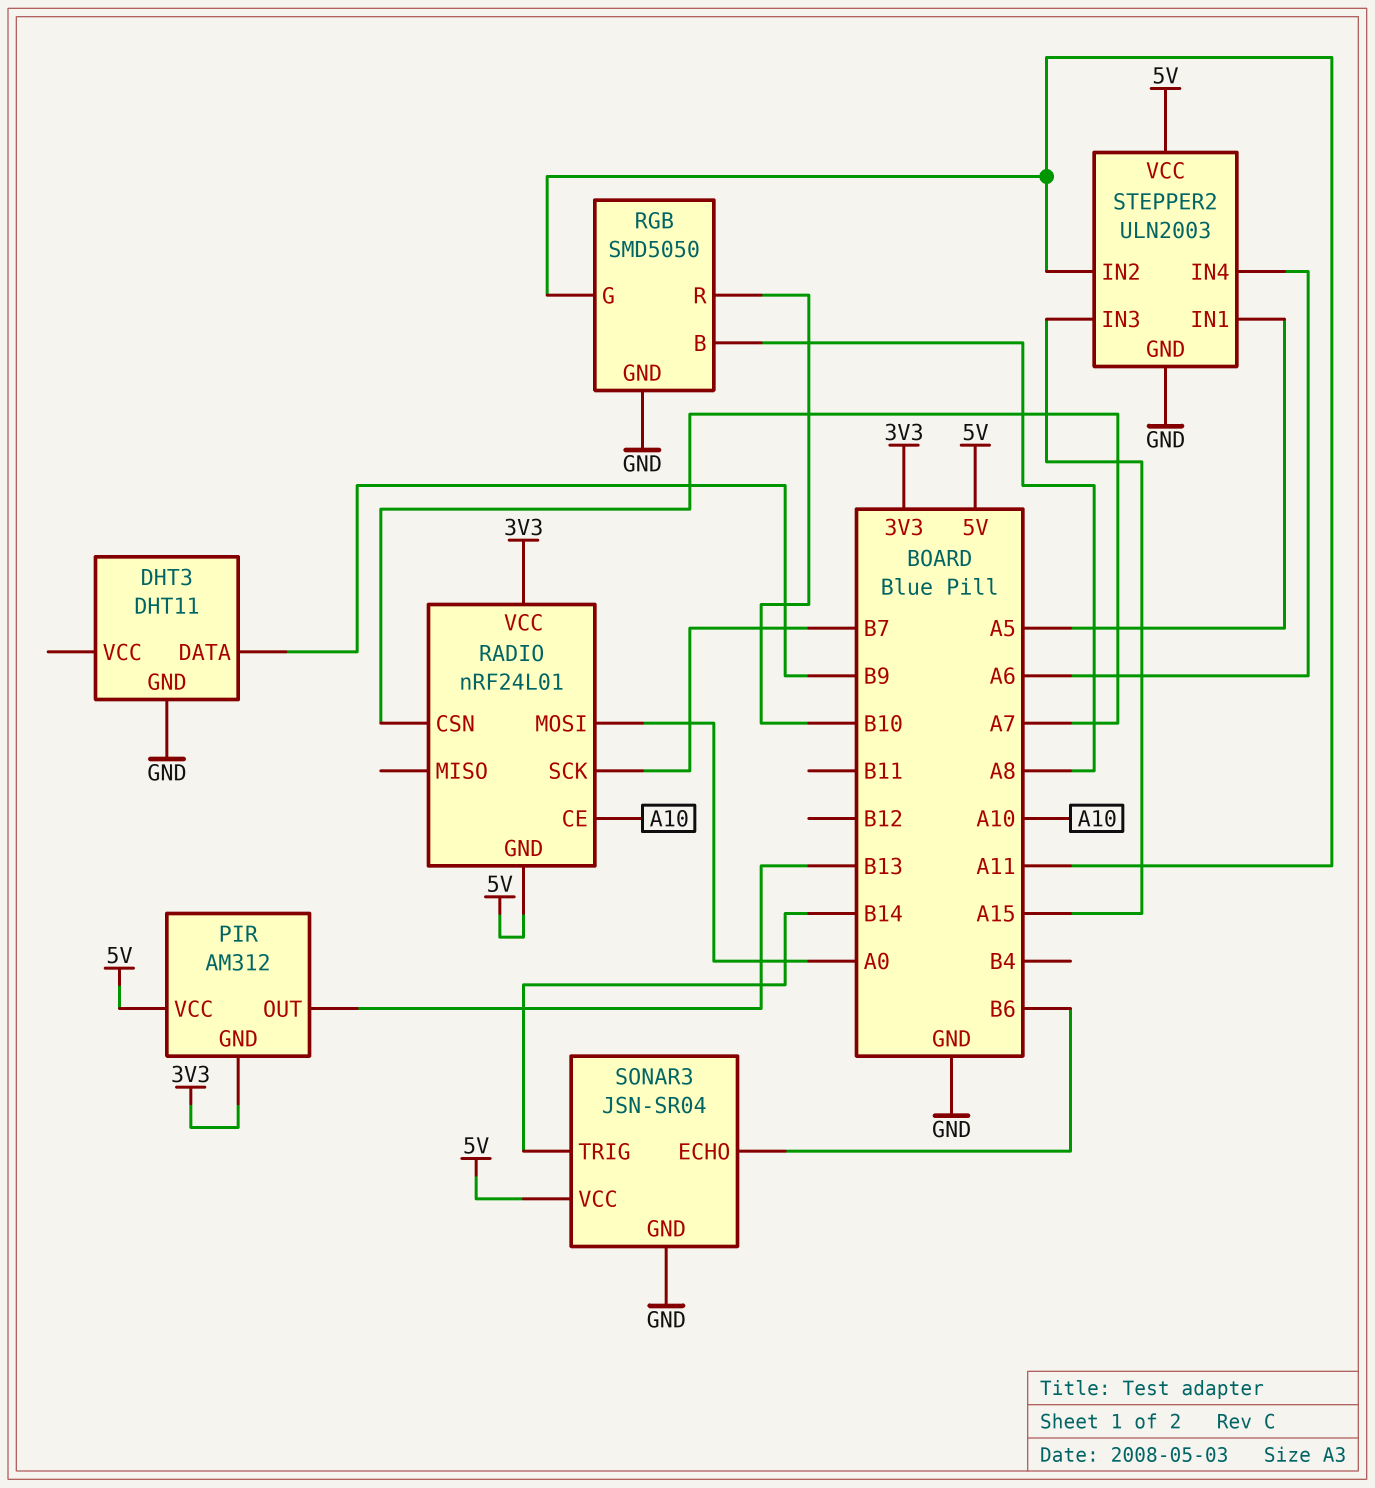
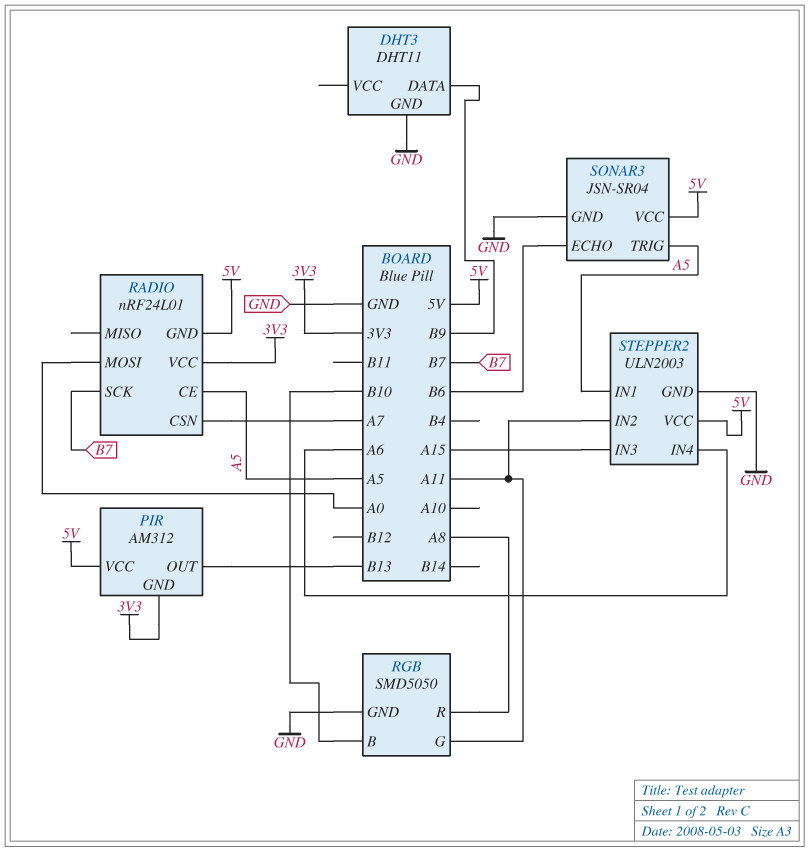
RADIO pin CE: A10 -> A5
RGB pin B: A8 -> B10
RGB pin R: B10 -> A8
SONAR3 pin TRIG: B14 -> A5

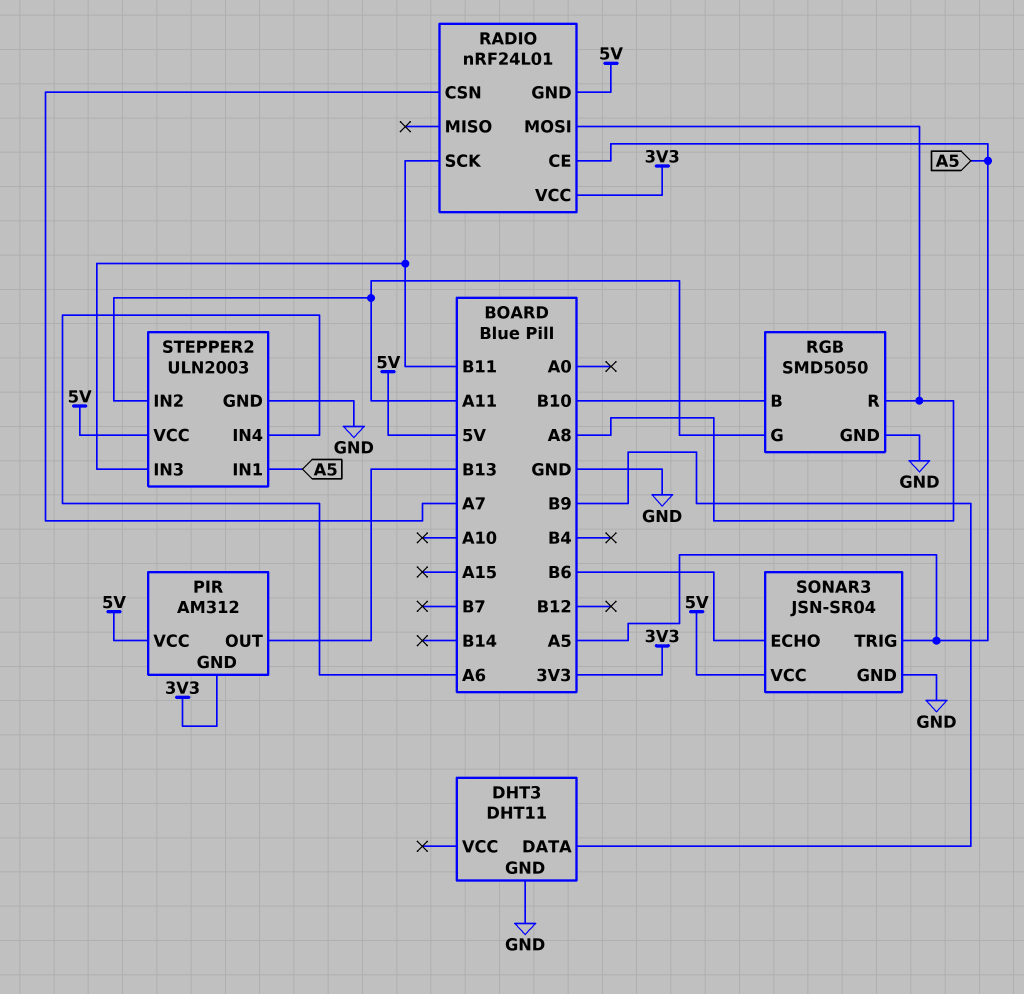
RADIO pin MOSI: A0 -> A8
RADIO pin SCK: B7 -> B11
STEPPER2 pin IN3: A15 -> B11

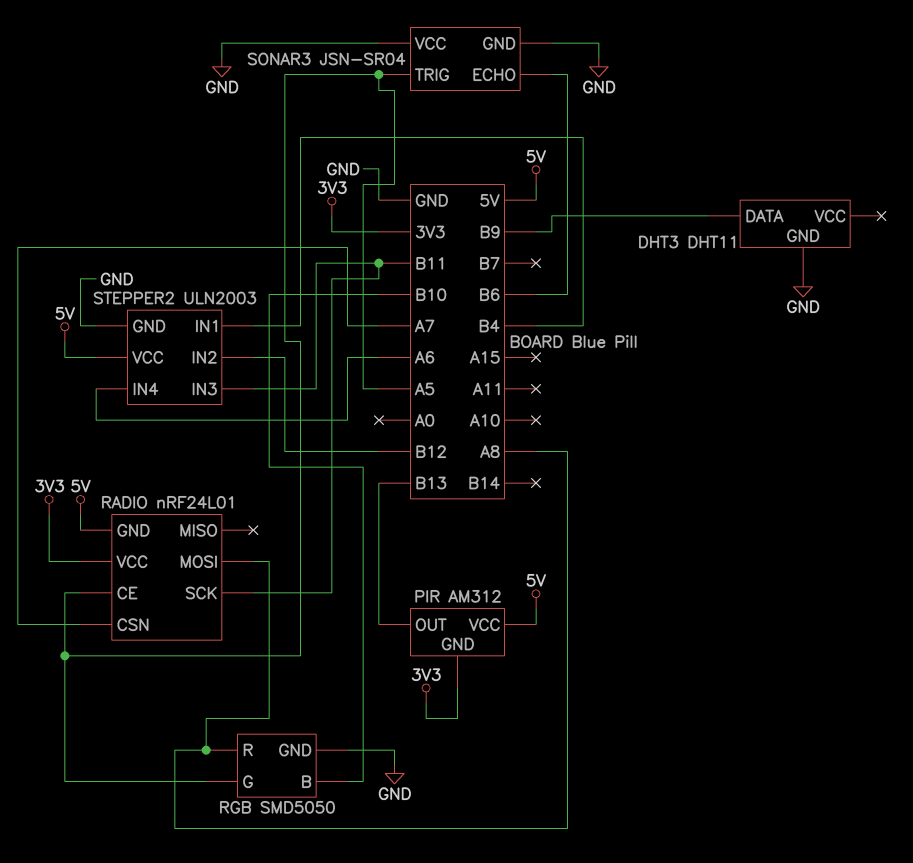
RGB pin G: A11 -> A5
SONAR3 pin VCC: 5V -> GND
STEPPER2 pin IN1: A5 -> B4
STEPPER2 pin IN2: A11 -> B12

